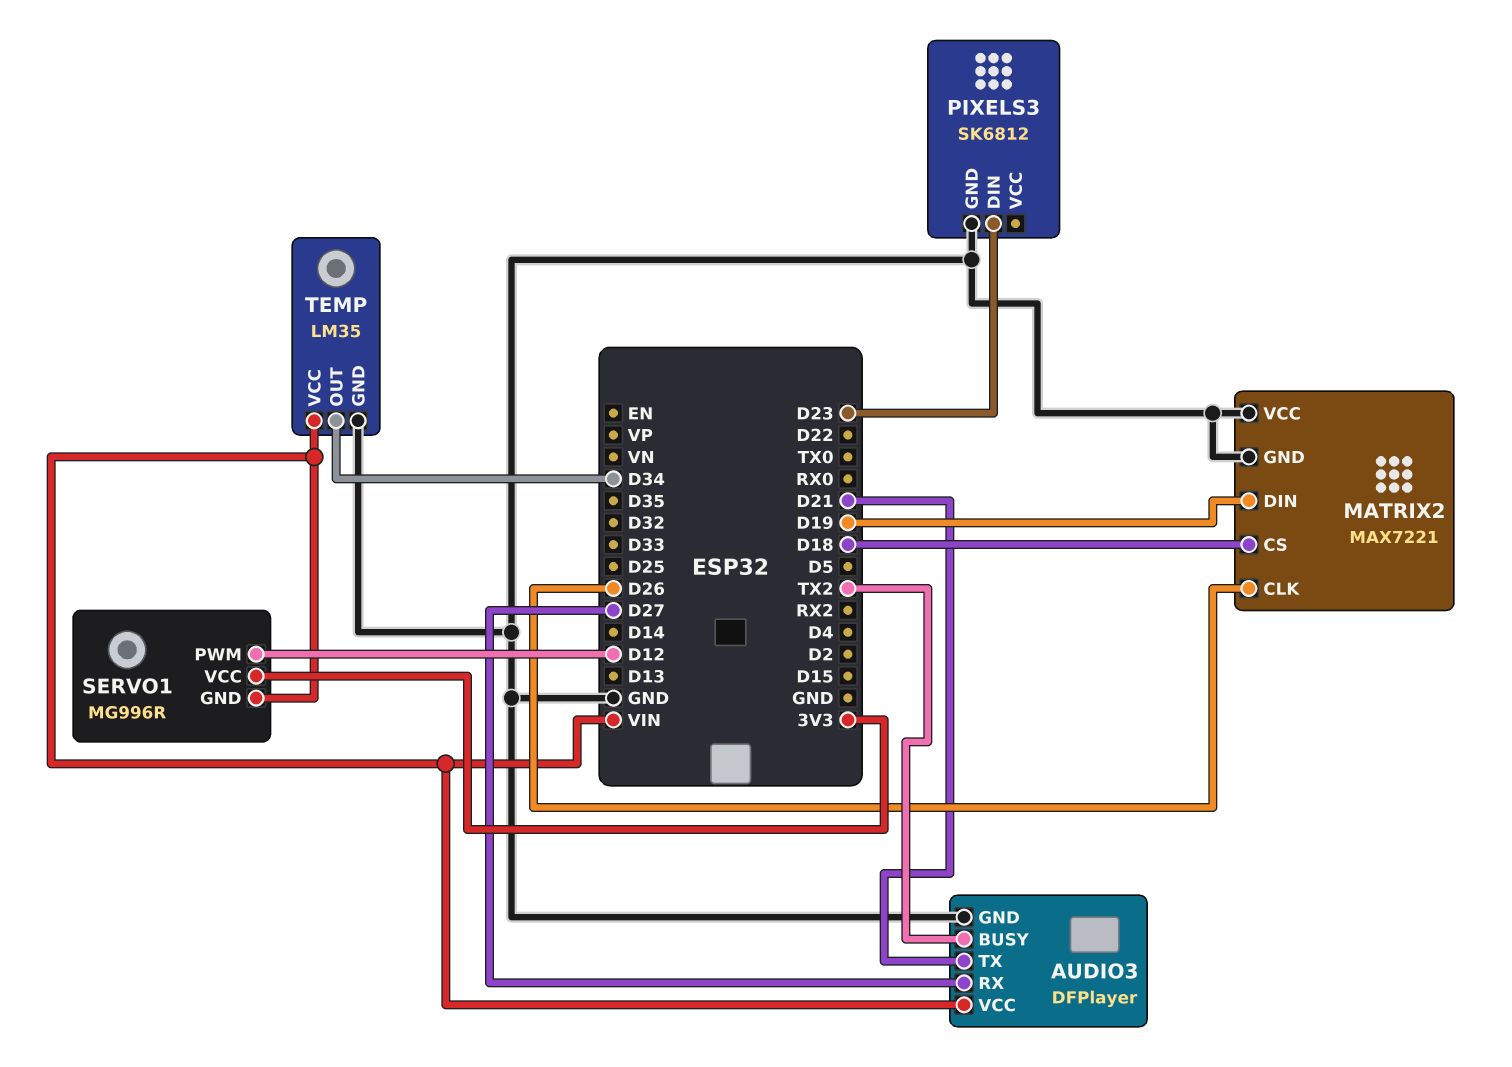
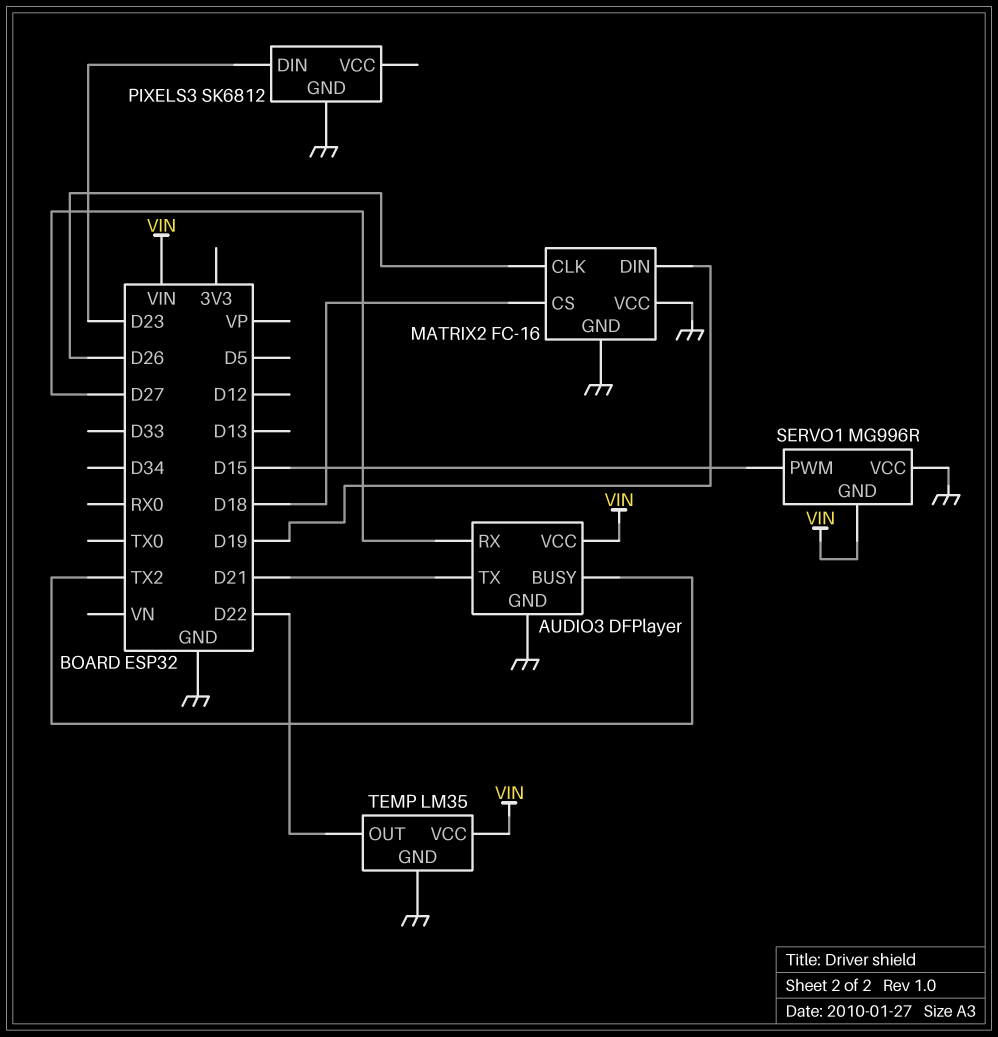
MATRIX2: MAX7221 -> FC-16
SERVO1 pin PWM: D12 -> D15
SERVO1 pin VCC: 3V3 -> GND
TEMP pin OUT: D34 -> D22

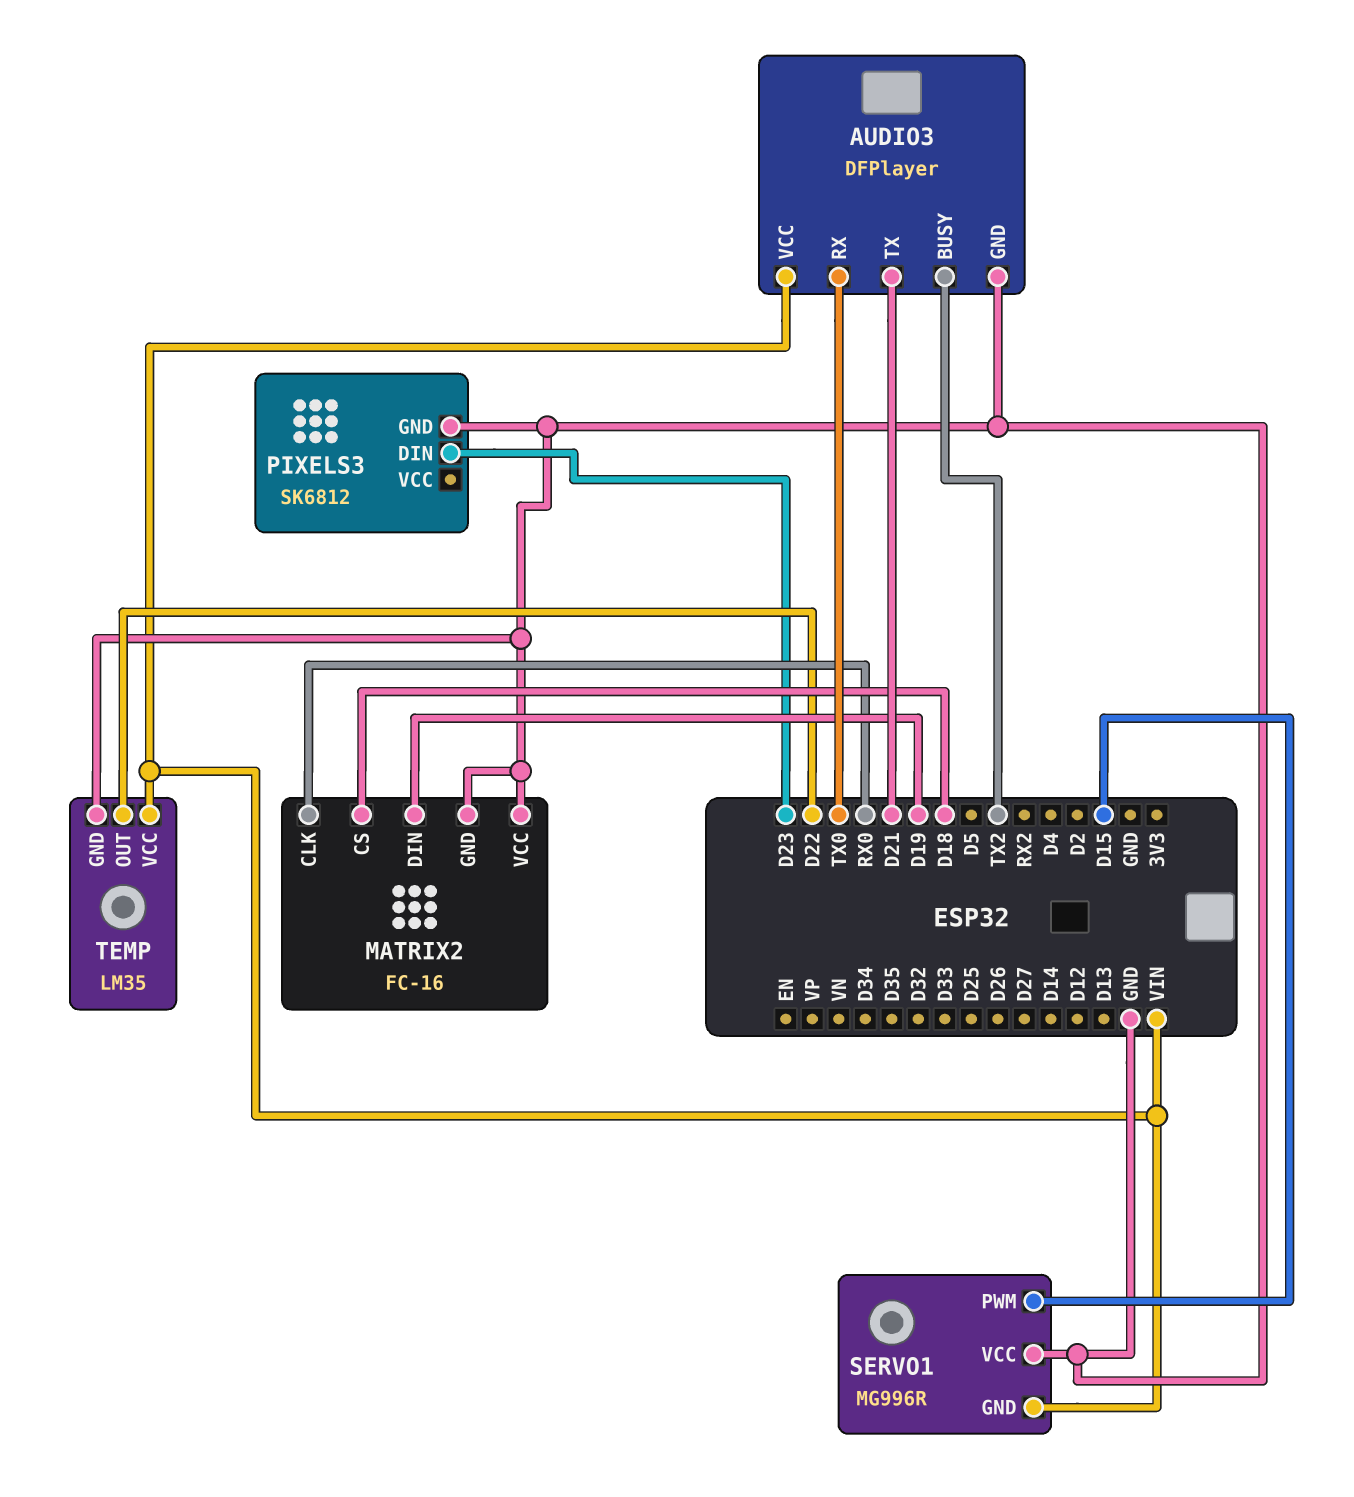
AUDIO3 pin RX: D27 -> TX0
MATRIX2 pin CLK: D26 -> RX0

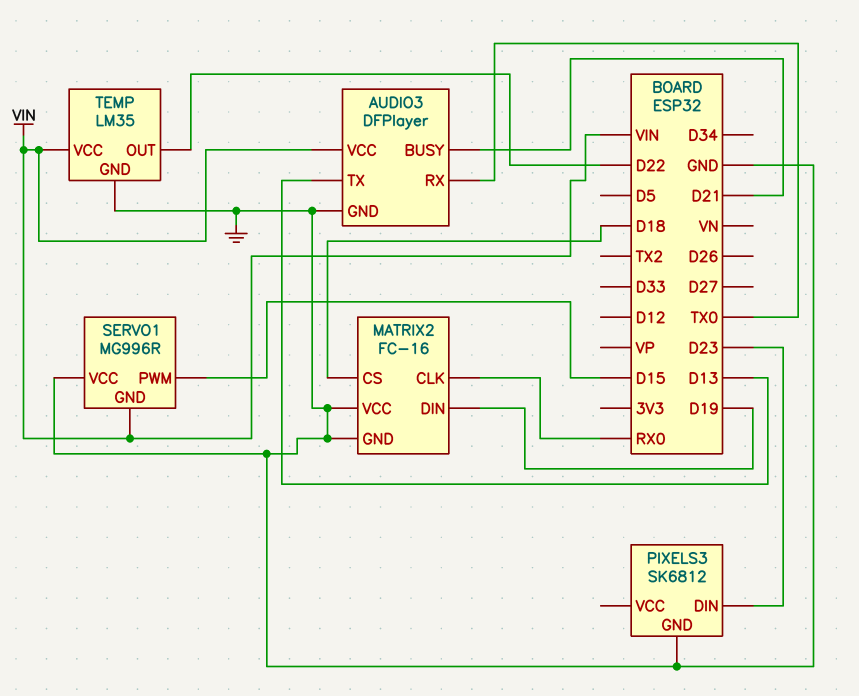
AUDIO3 pin BUSY: TX2 -> D21
AUDIO3 pin TX: D21 -> D13

